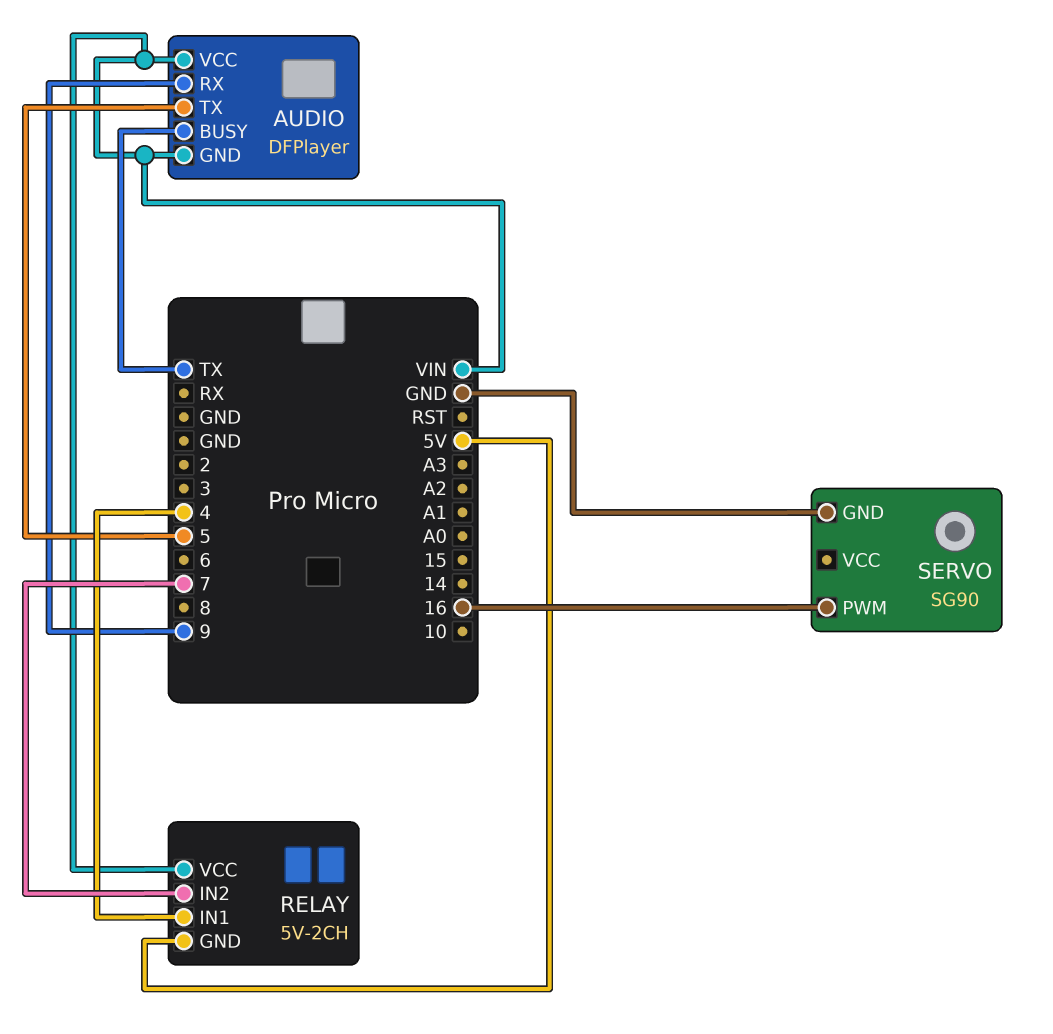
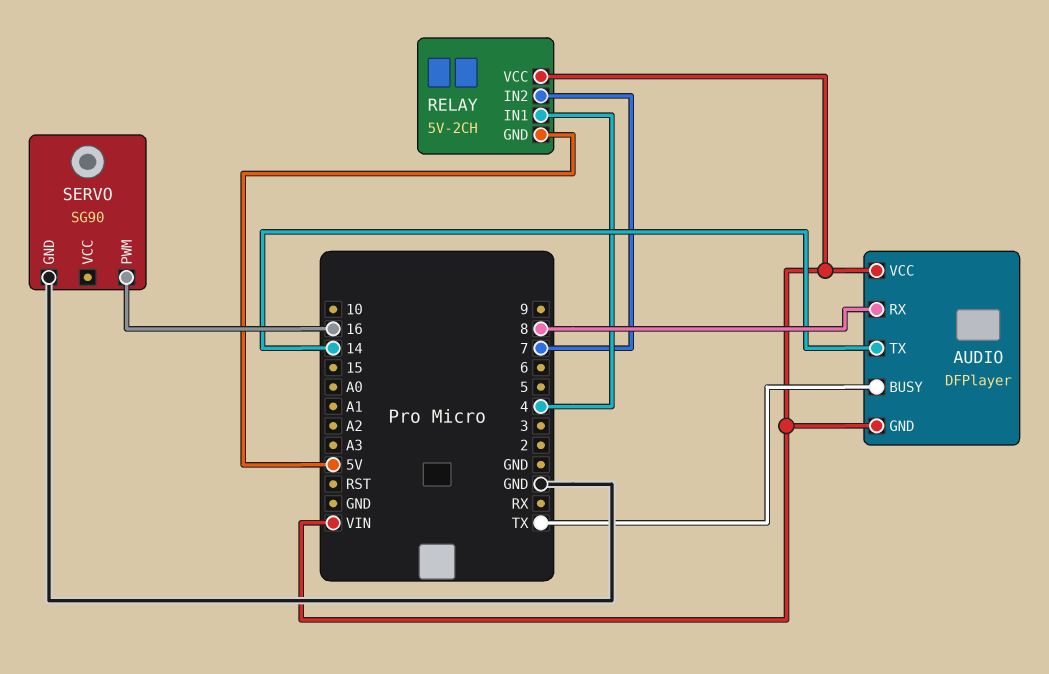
AUDIO pin RX: 9 -> 8
AUDIO pin TX: 5 -> 14

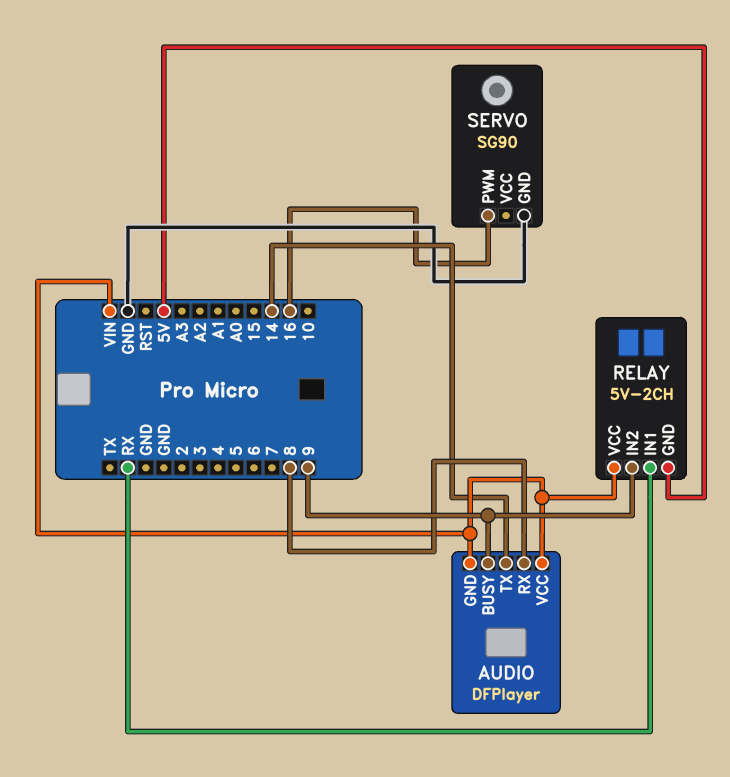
AUDIO pin BUSY: TX -> 9
RELAY pin IN1: 4 -> RX
RELAY pin IN2: 7 -> 9

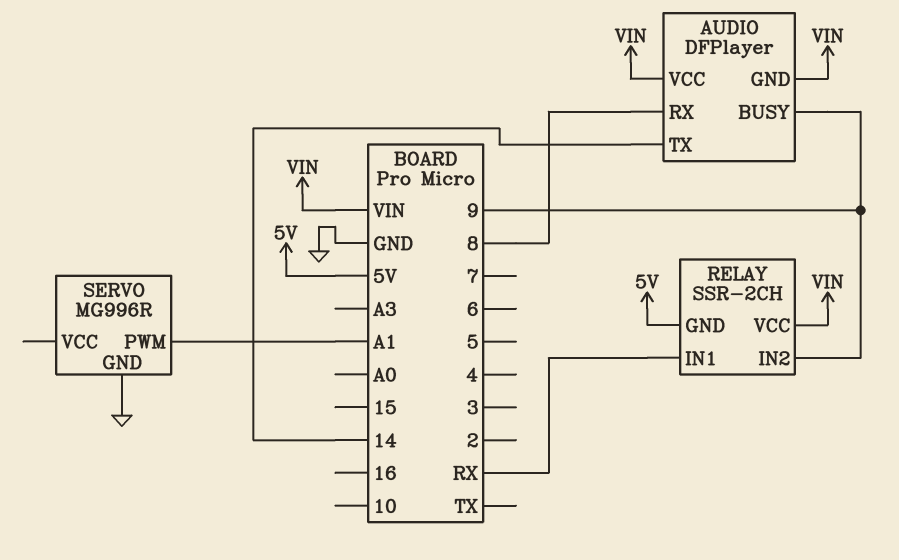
RELAY: 5V-2CH -> SSR-2CH
SERVO: SG90 -> MG996R
SERVO pin PWM: 16 -> A1

